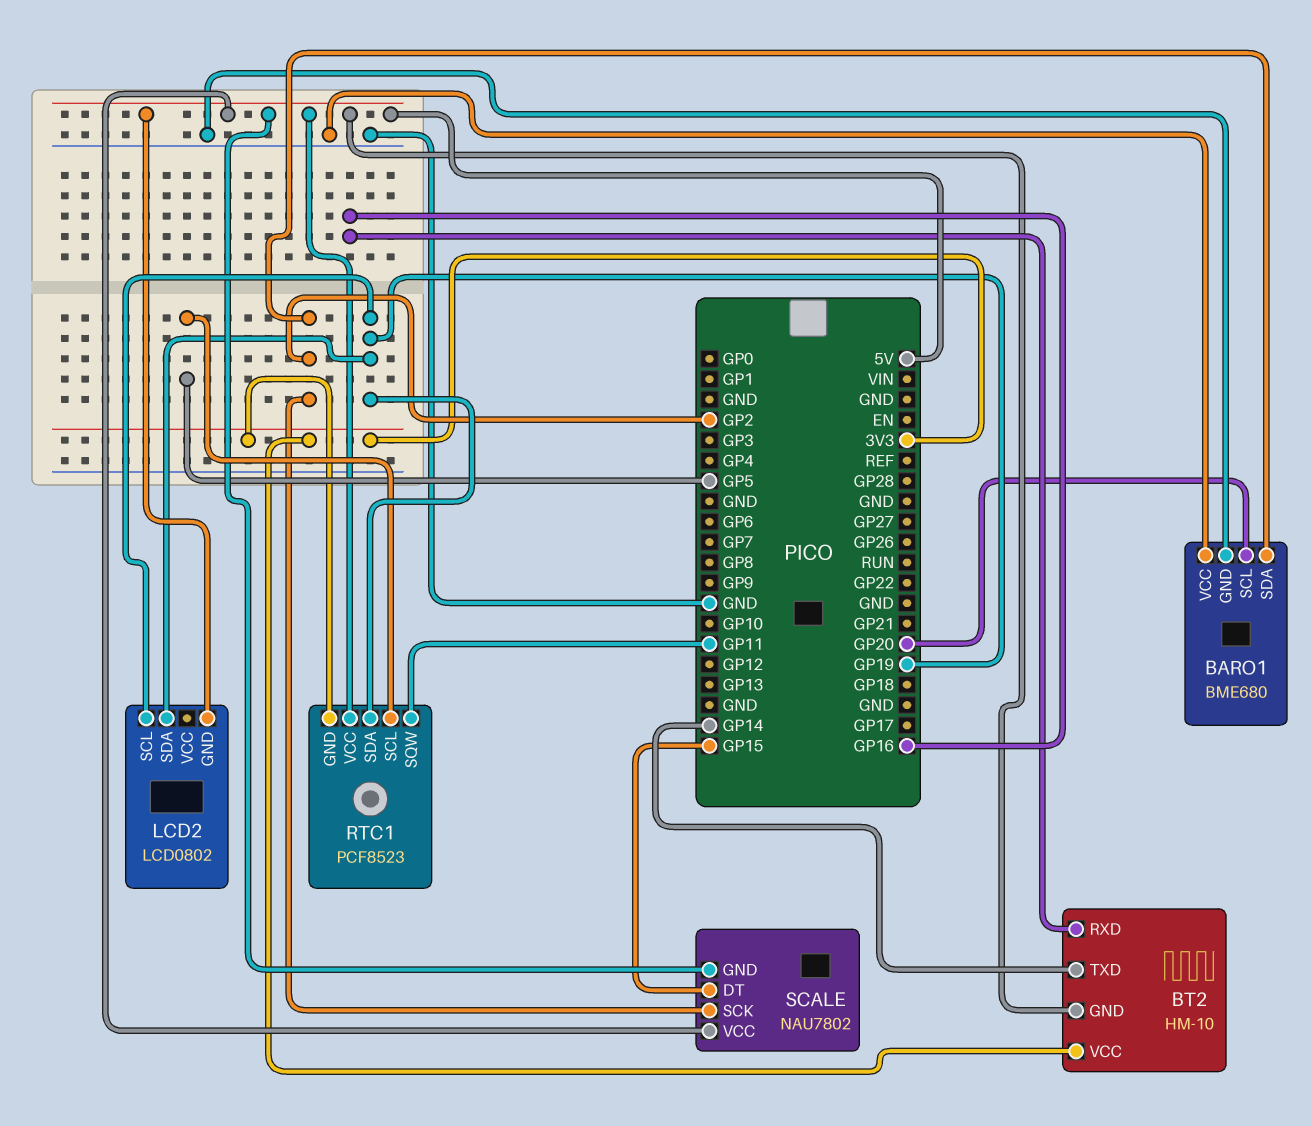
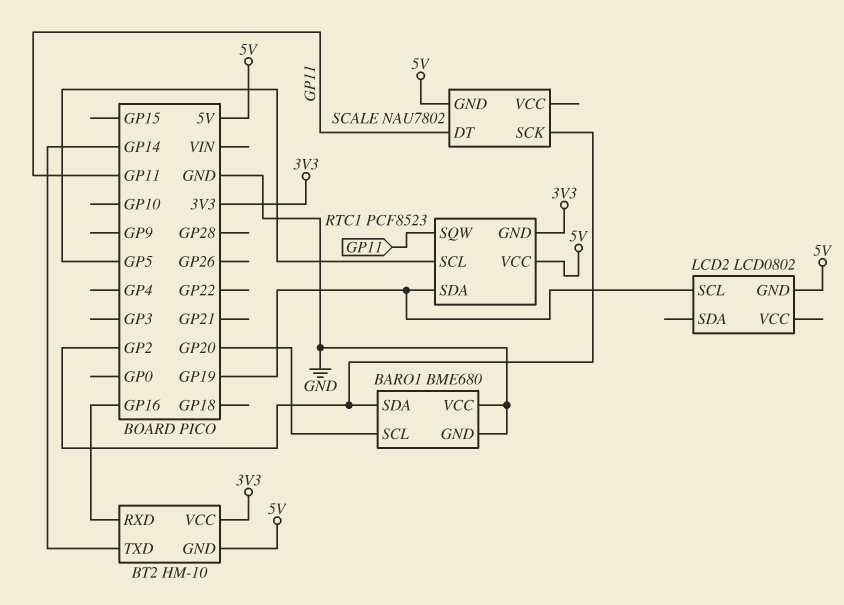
LCD2 pin SDA: GP19 -> none
SCALE pin DT: GP15 -> GP11
SCALE pin VCC: 5V -> none

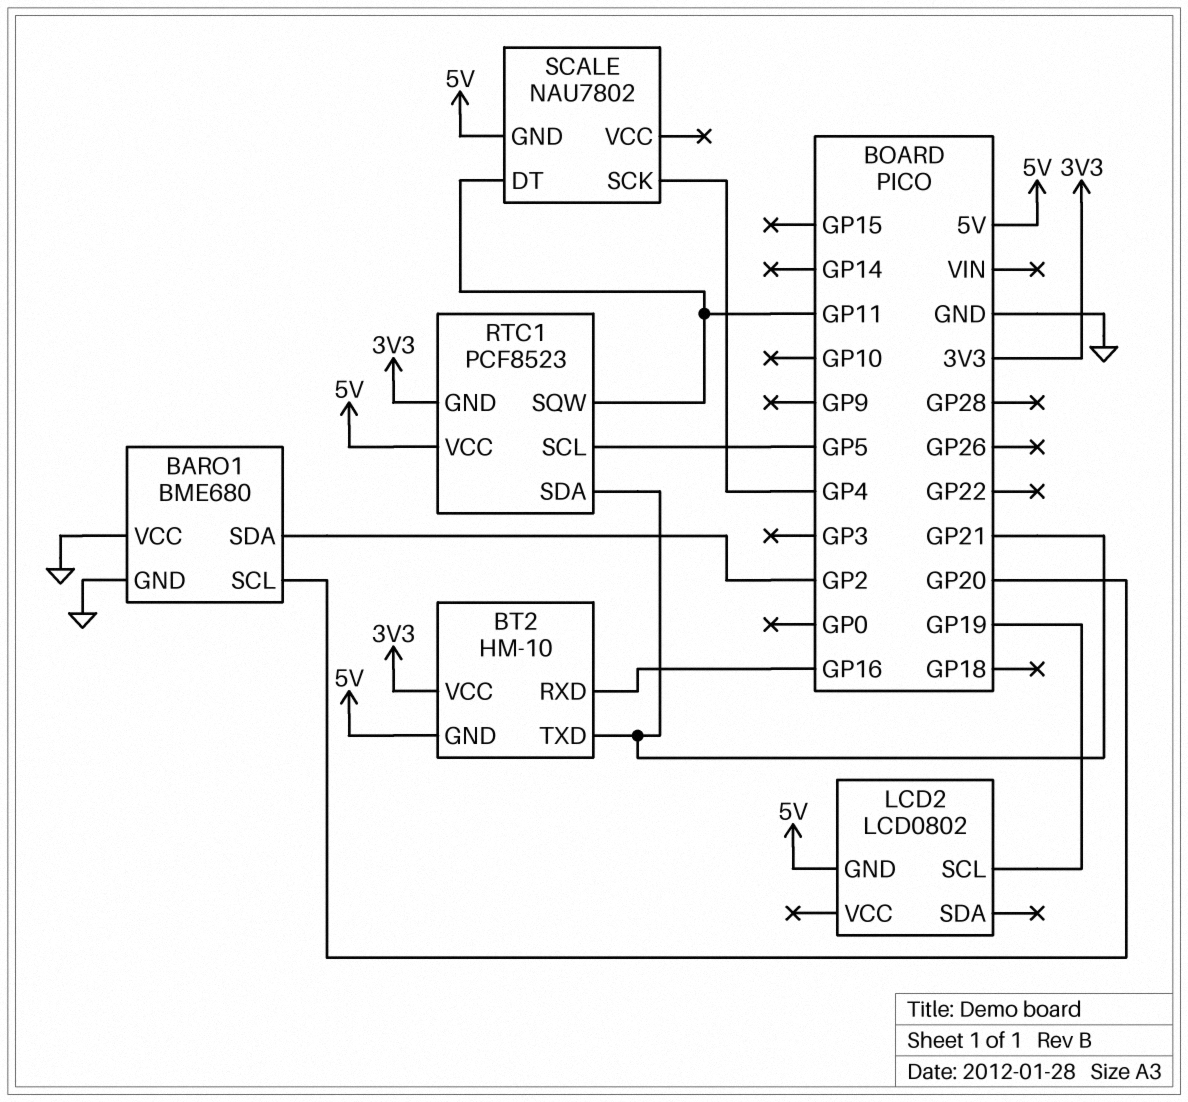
BT2 pin TXD: GP14 -> GP21
RTC1 pin SDA: GP19 -> GP21
SCALE pin SCK: GP2 -> GP4

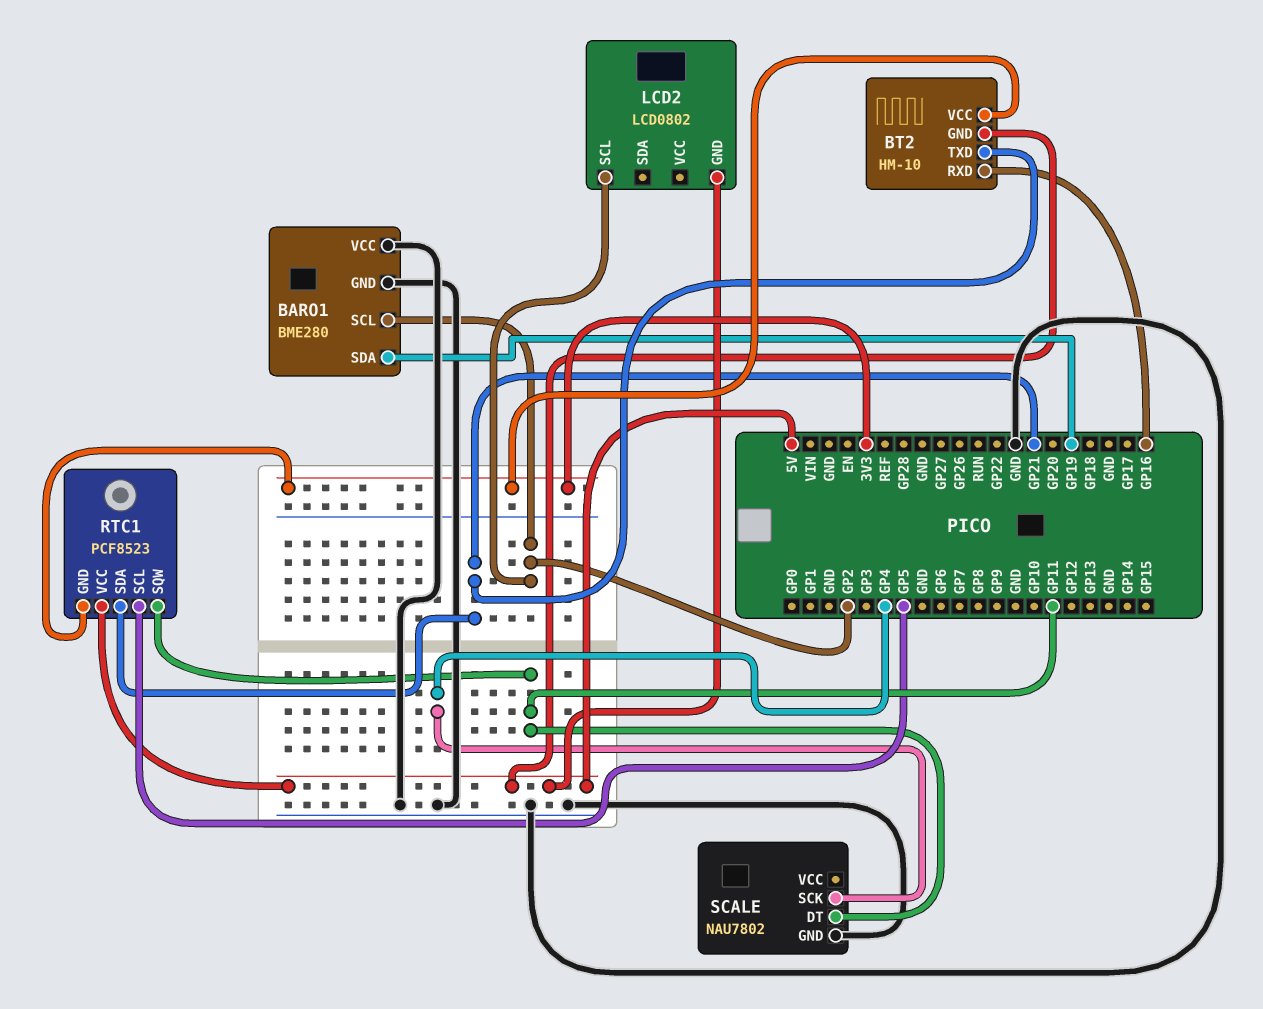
BARO1: BME680 -> BME280
BARO1 pin SCL: GP20 -> GP2
BARO1 pin SDA: GP2 -> GP19
LCD2 pin SCL: GP19 -> GP2
SCALE pin GND: 5V -> GND

